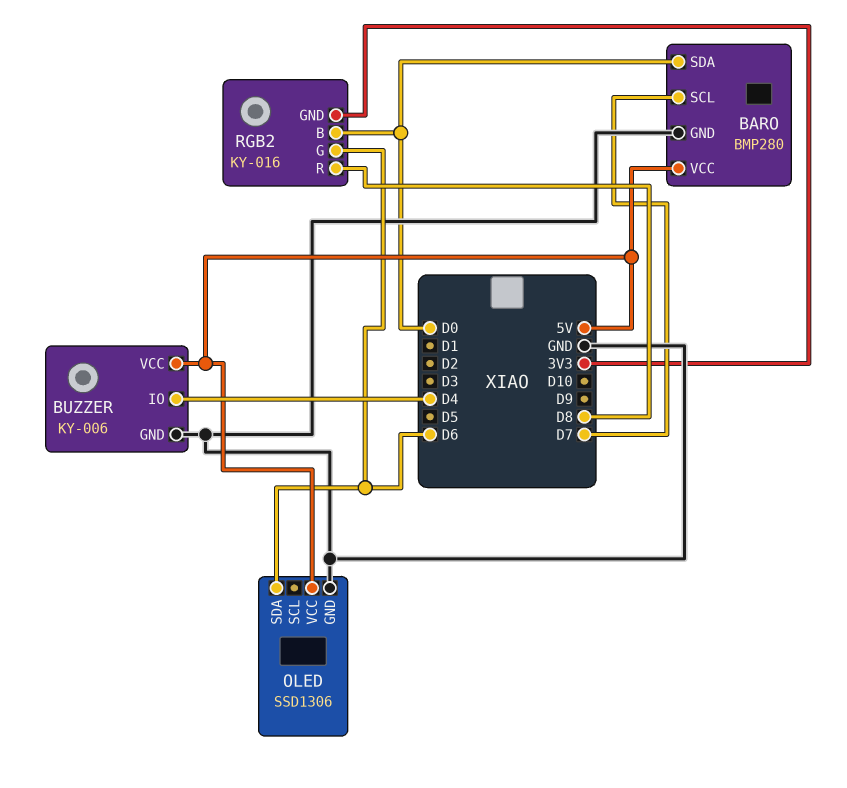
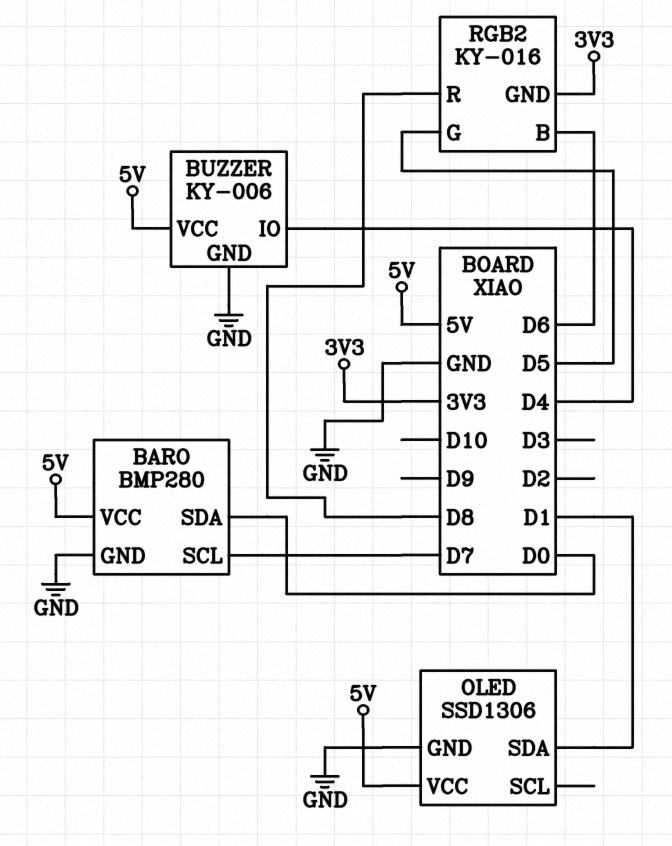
OLED pin SDA: D6 -> D1
RGB2 pin B: D0 -> D6
RGB2 pin G: D6 -> D5

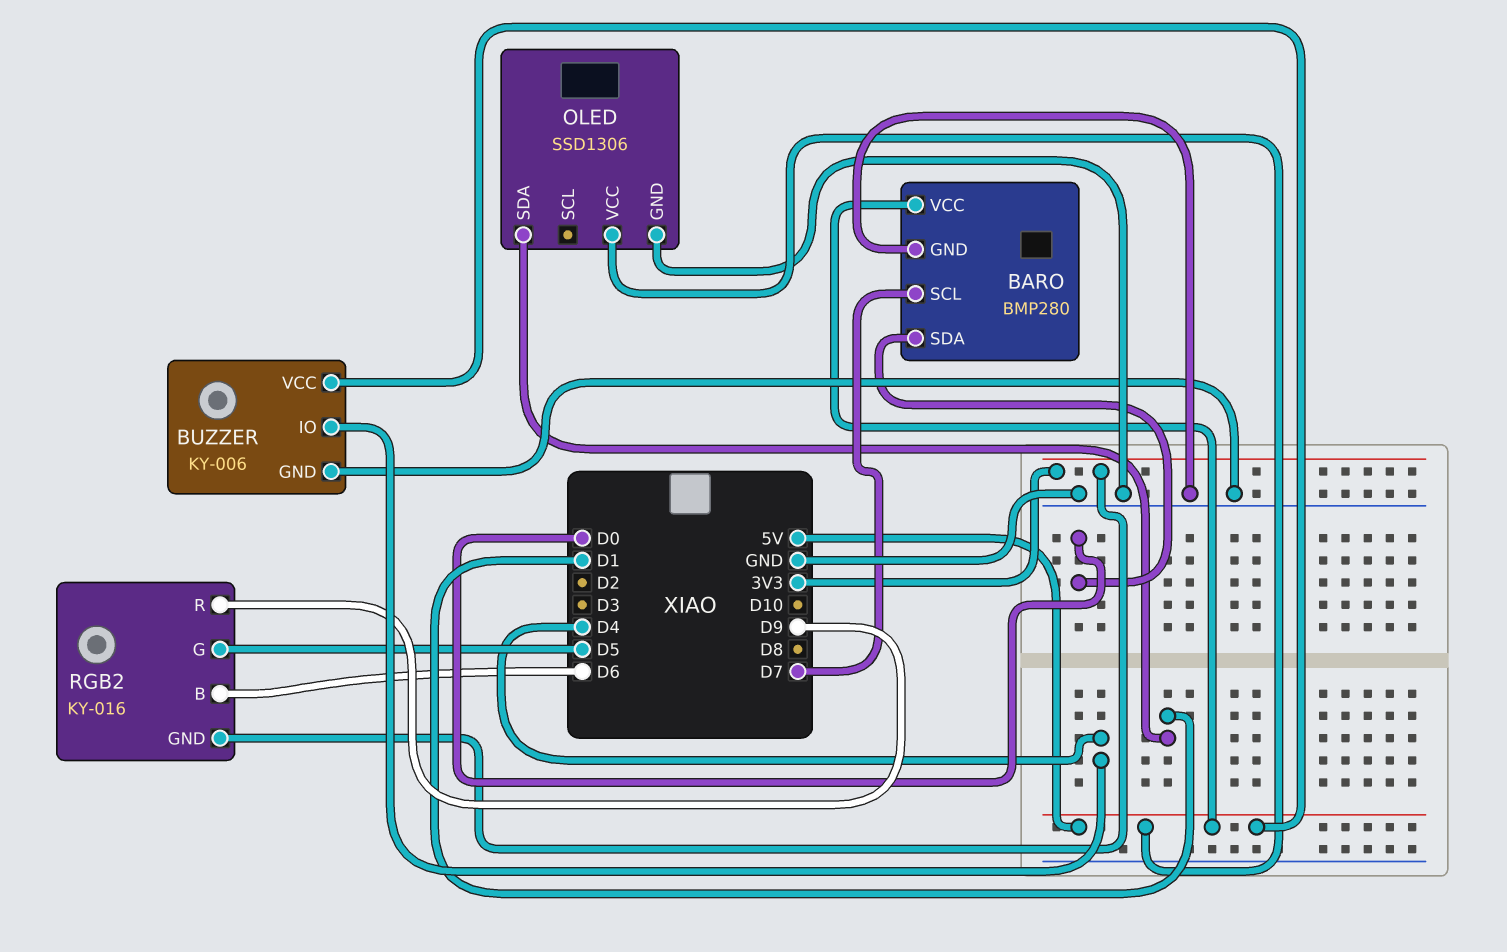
RGB2 pin R: D8 -> D9

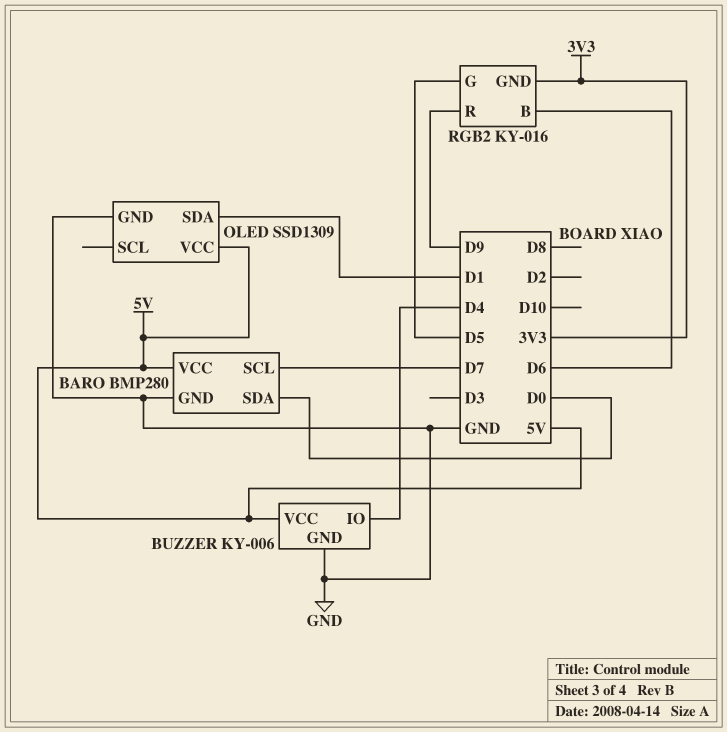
OLED: SSD1306 -> SSD1309

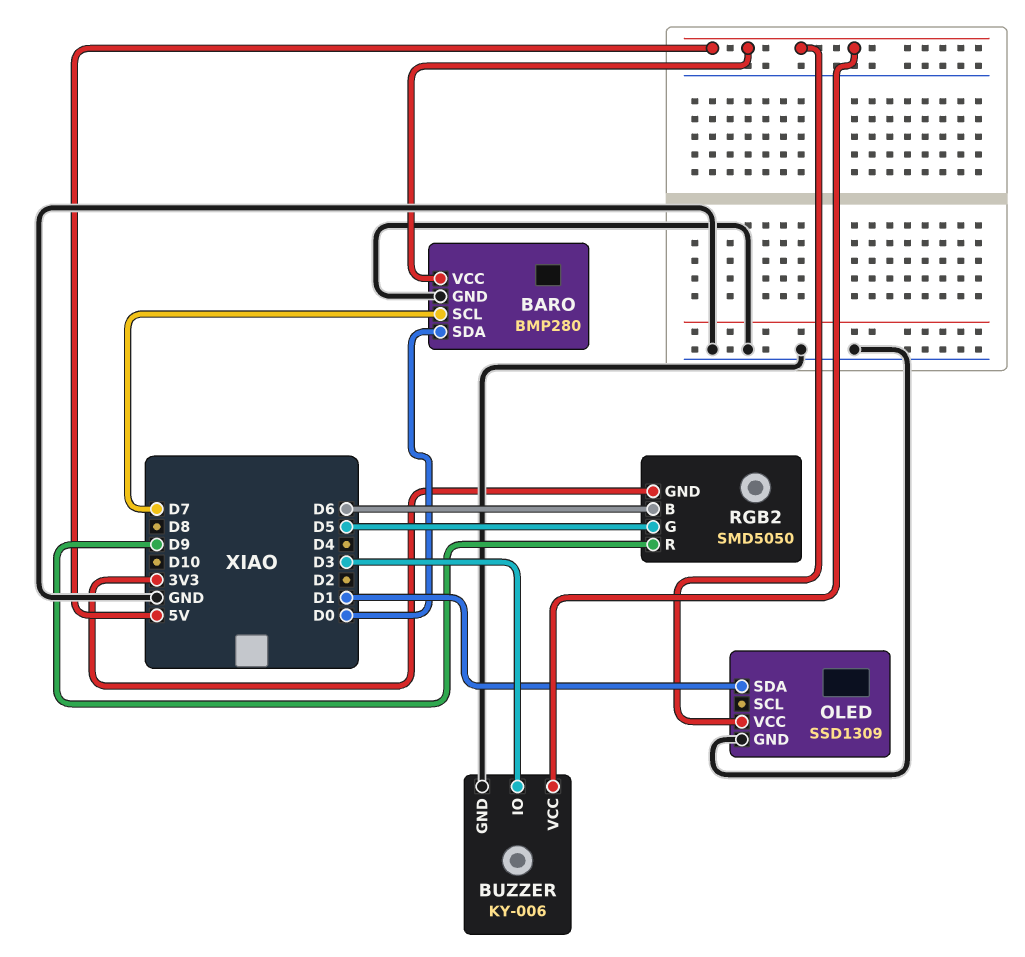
BUZZER pin IO: D4 -> D3
RGB2: KY-016 -> SMD5050

